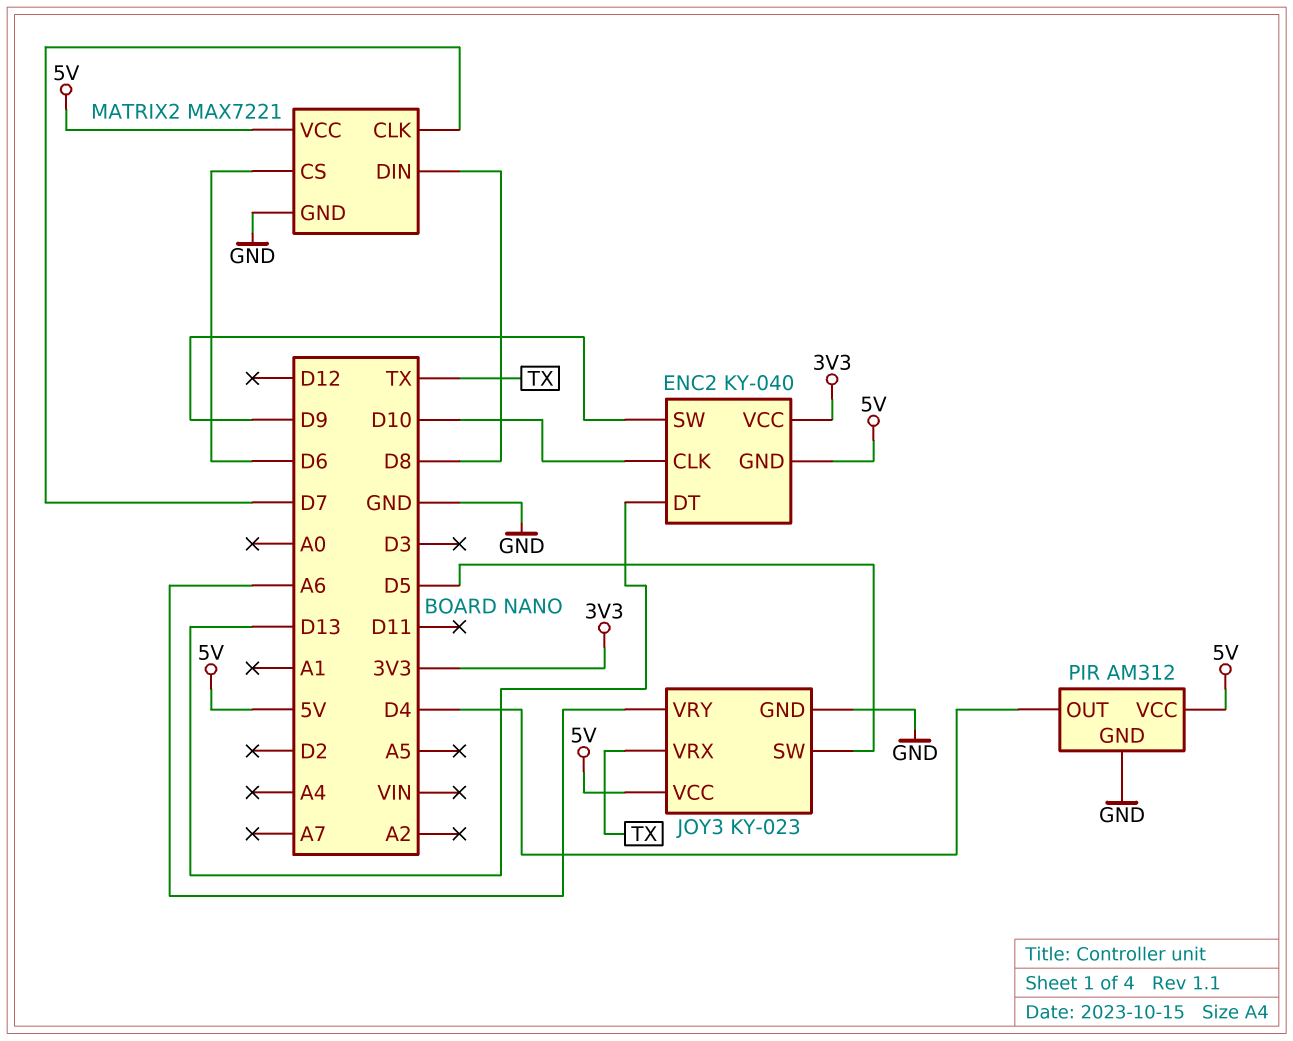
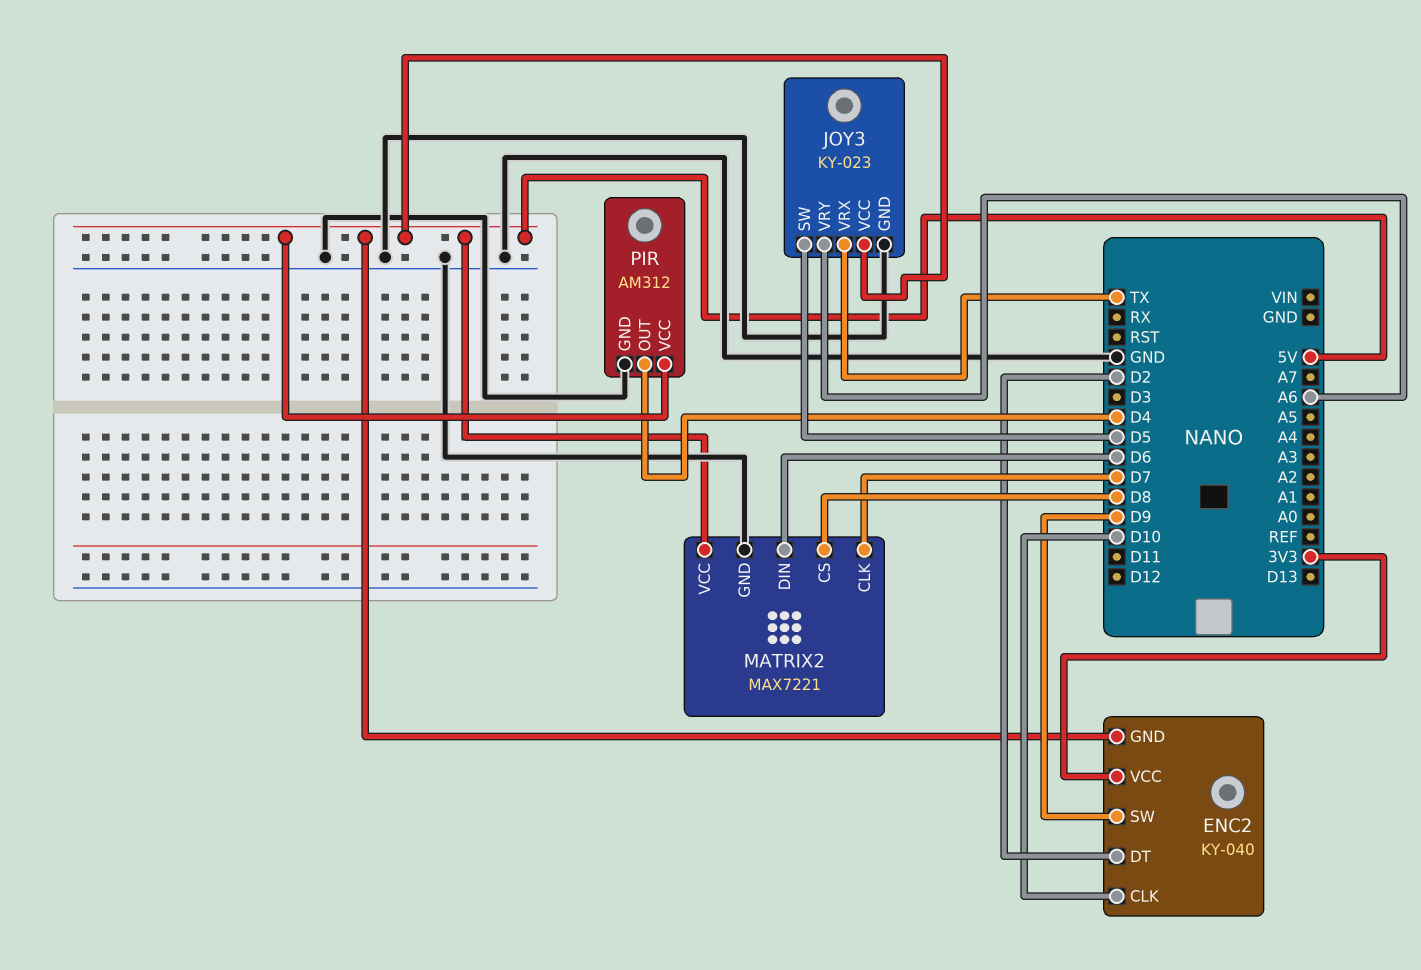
ENC2 pin DT: D13 -> D2
MATRIX2 pin CS: D6 -> D8
MATRIX2 pin DIN: D8 -> D6

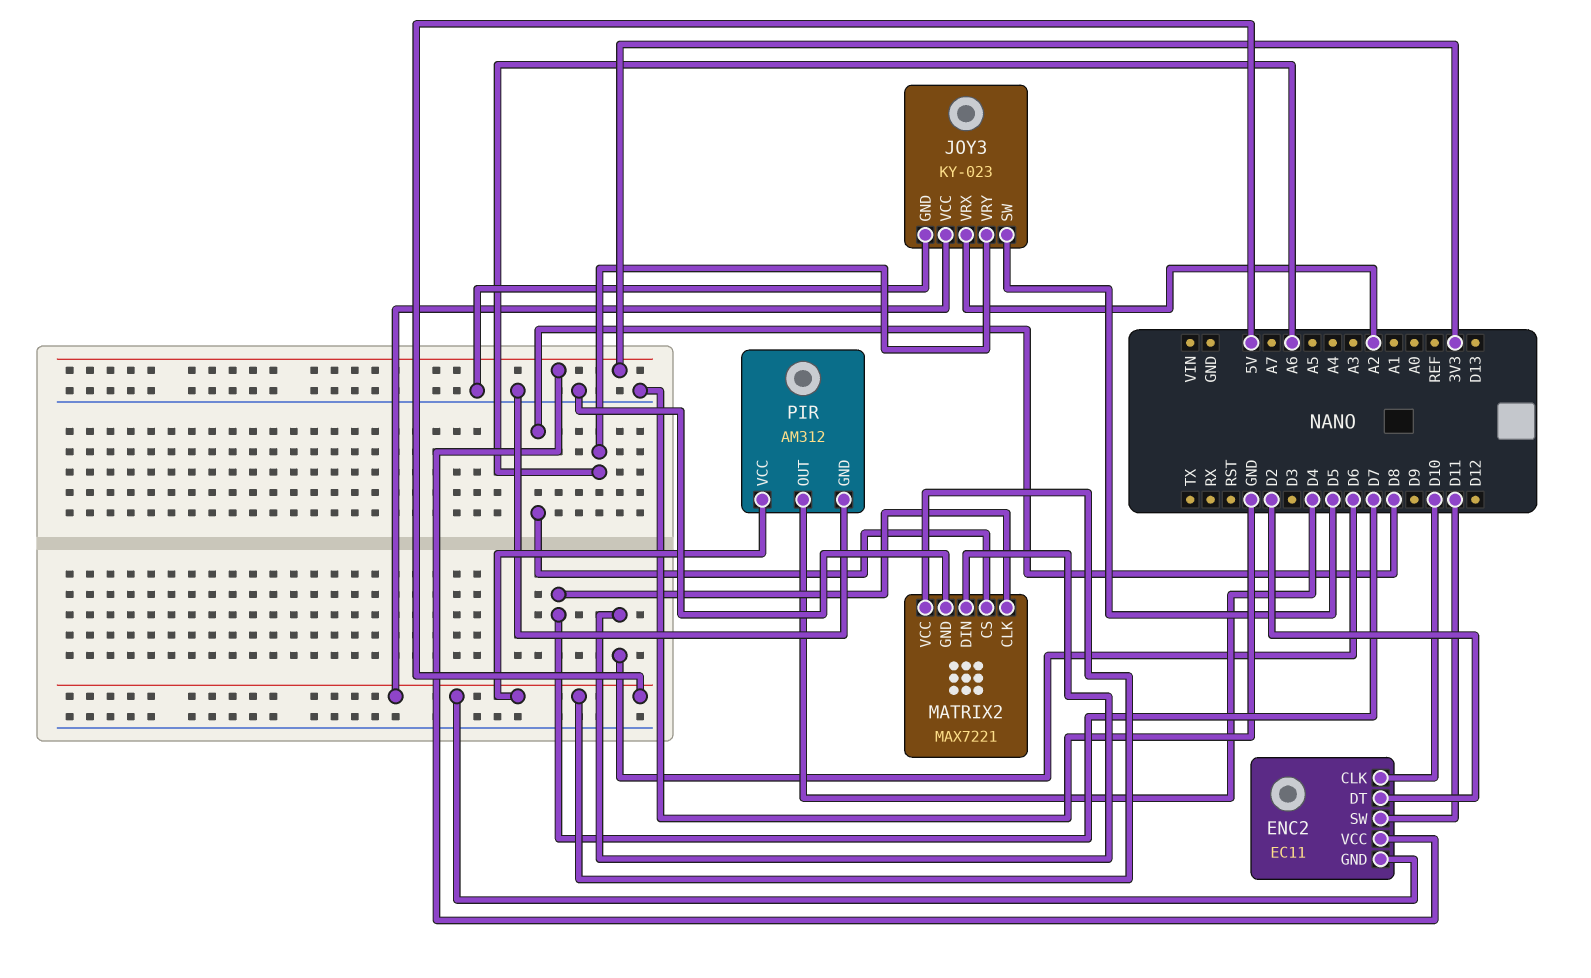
ENC2: KY-040 -> EC11
ENC2 pin SW: D9 -> D11
JOY3 pin VRX: TX -> A2

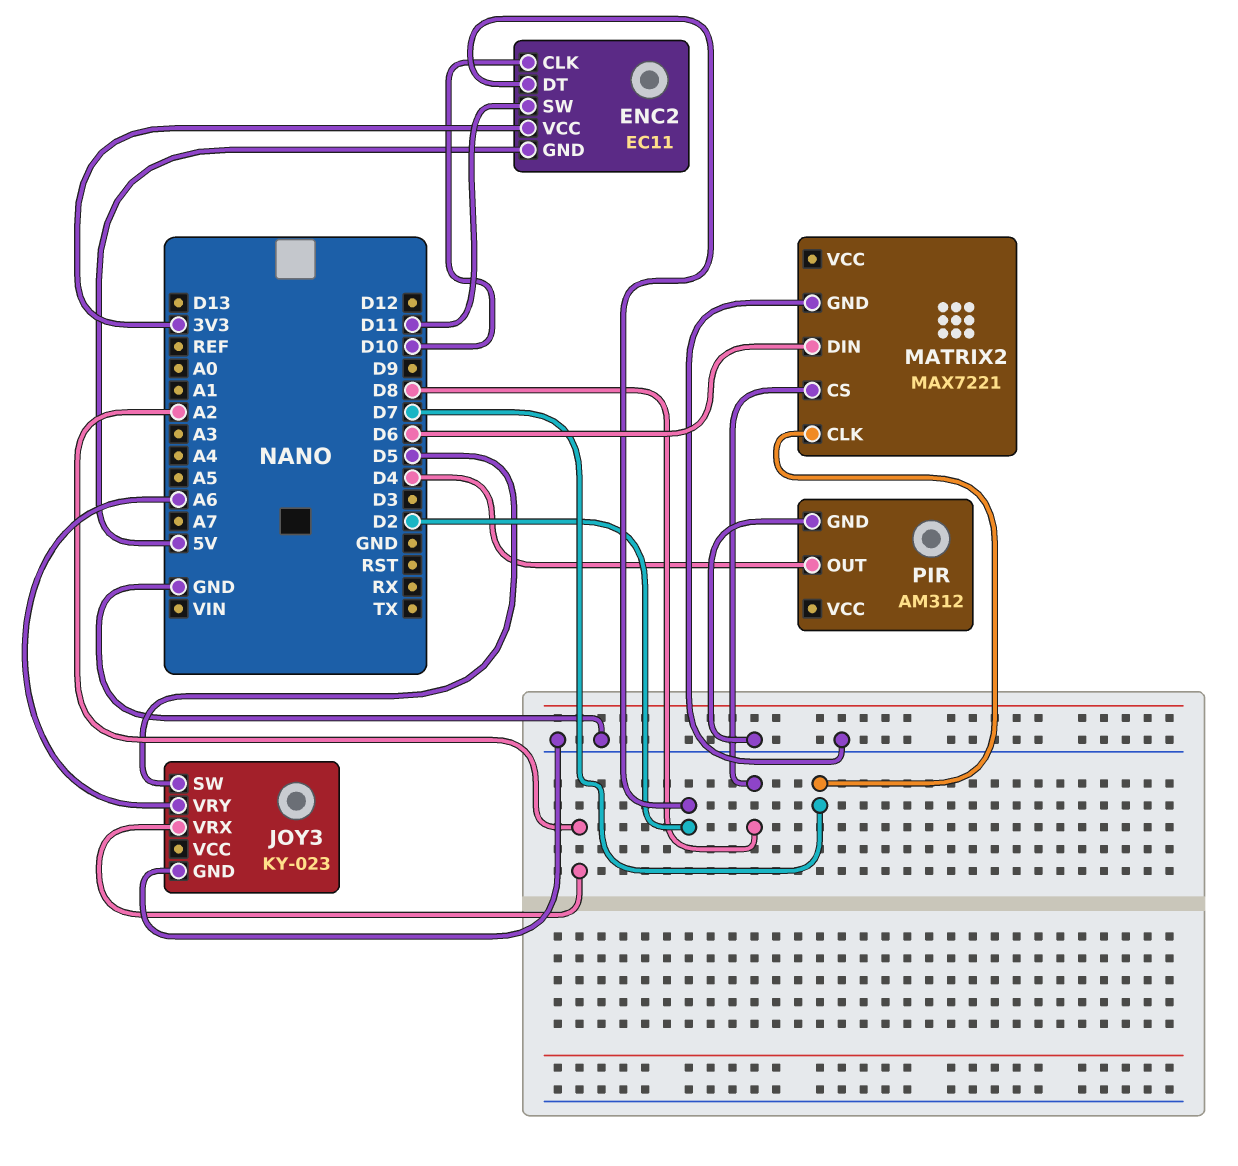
JOY3 pin VCC: 5V -> none
MATRIX2 pin VCC: 5V -> none
PIR pin VCC: 5V -> none

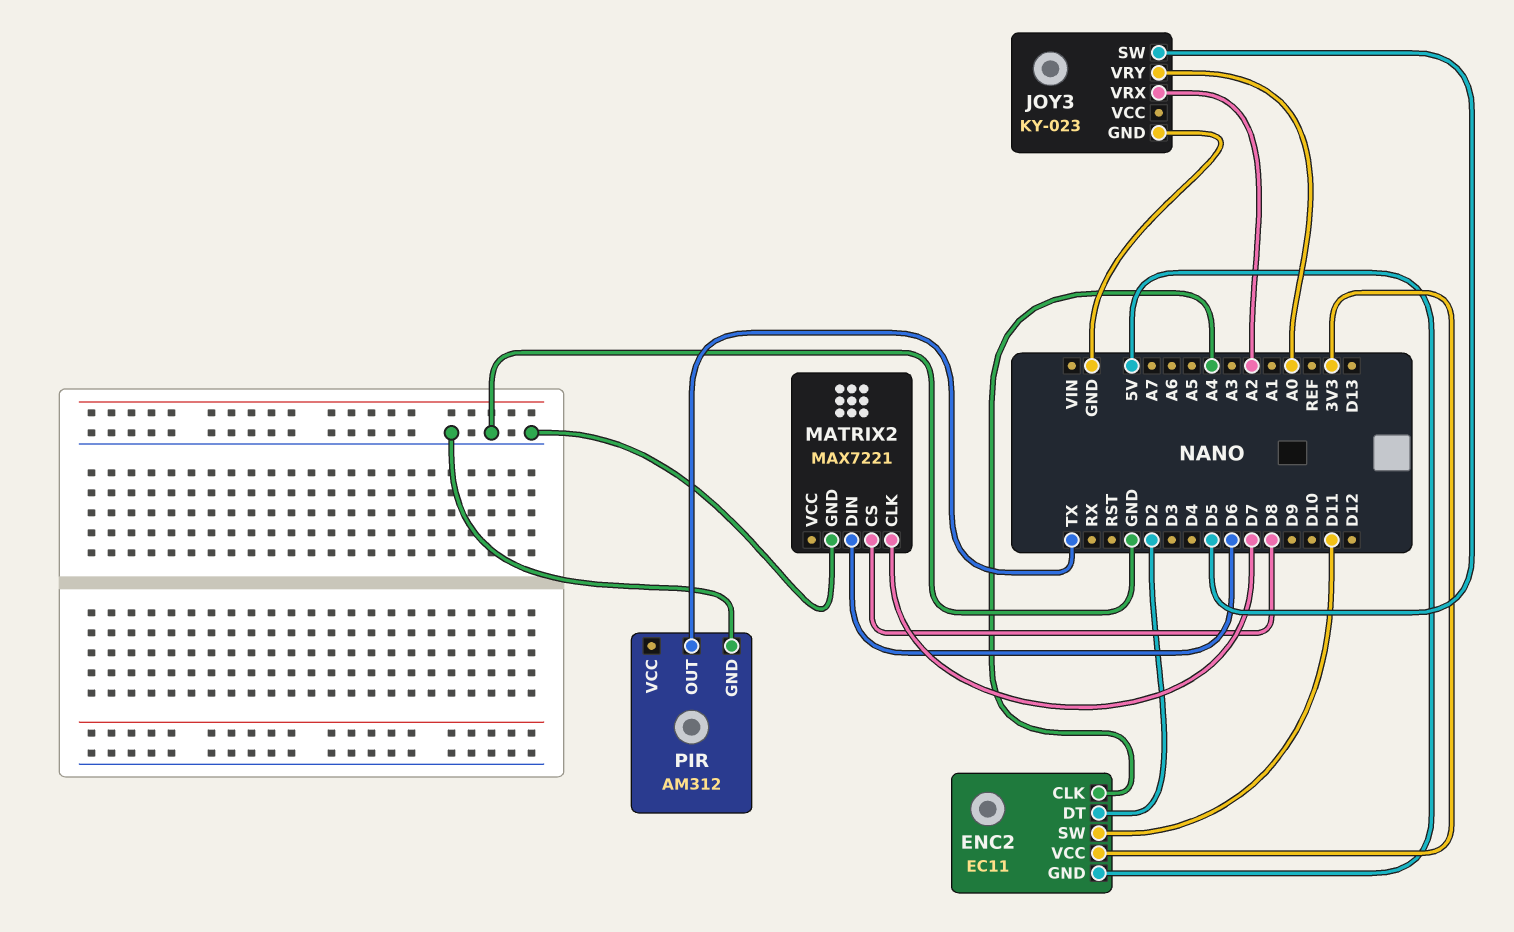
ENC2 pin CLK: D10 -> A4
JOY3 pin VRY: A6 -> A0
PIR pin OUT: D4 -> TX

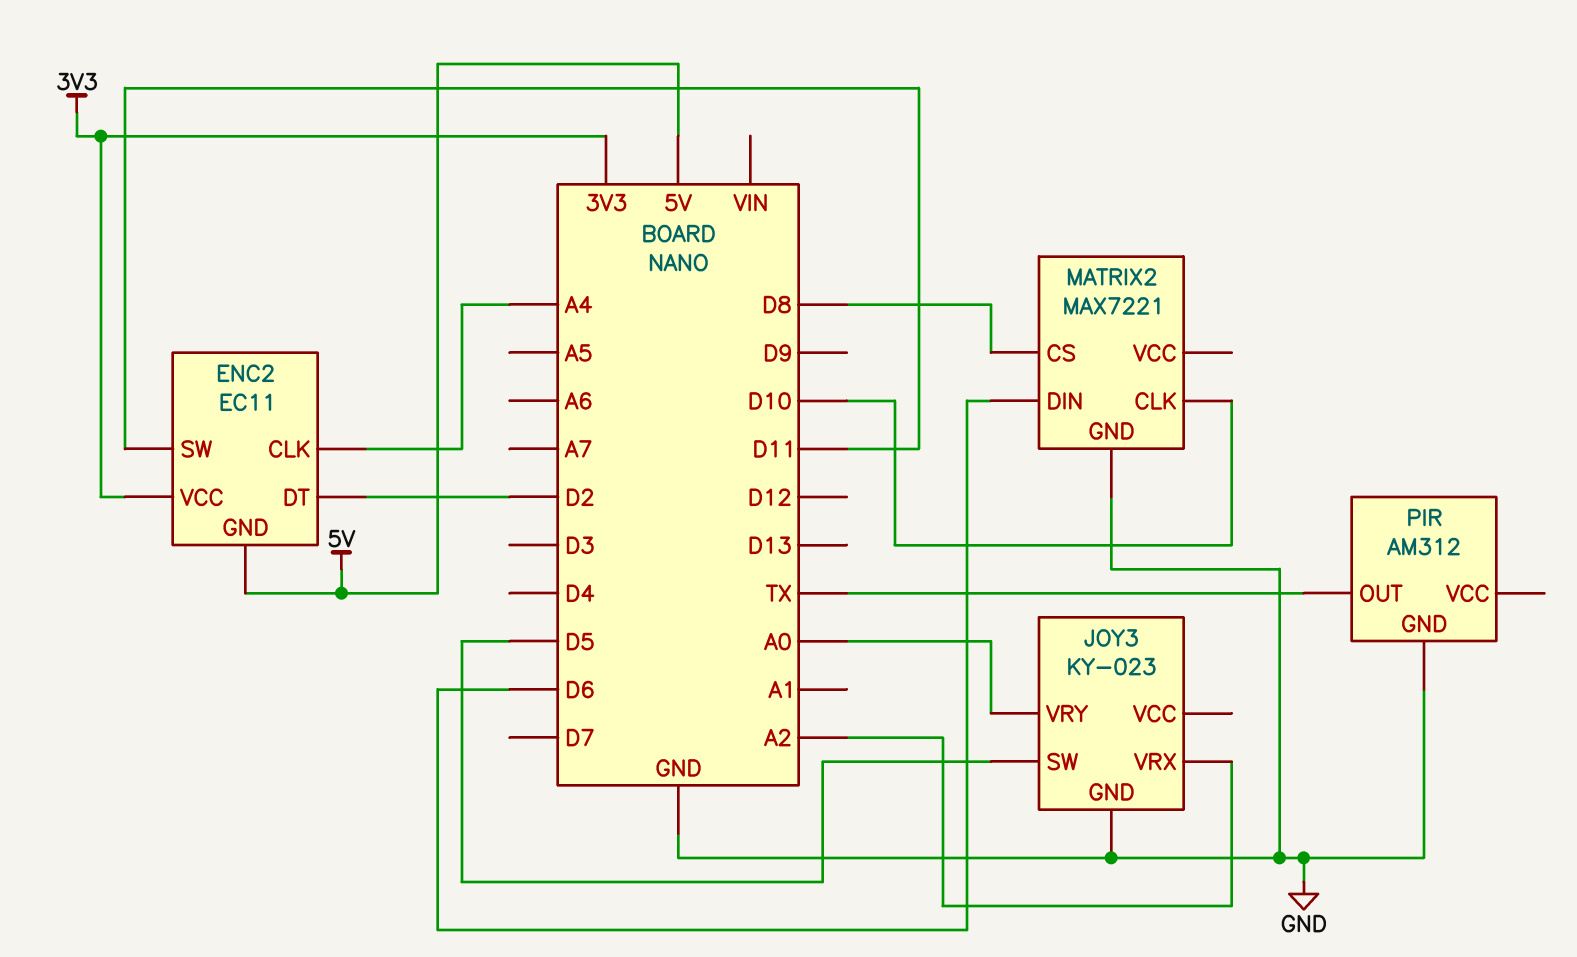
MATRIX2 pin CLK: D7 -> D10

